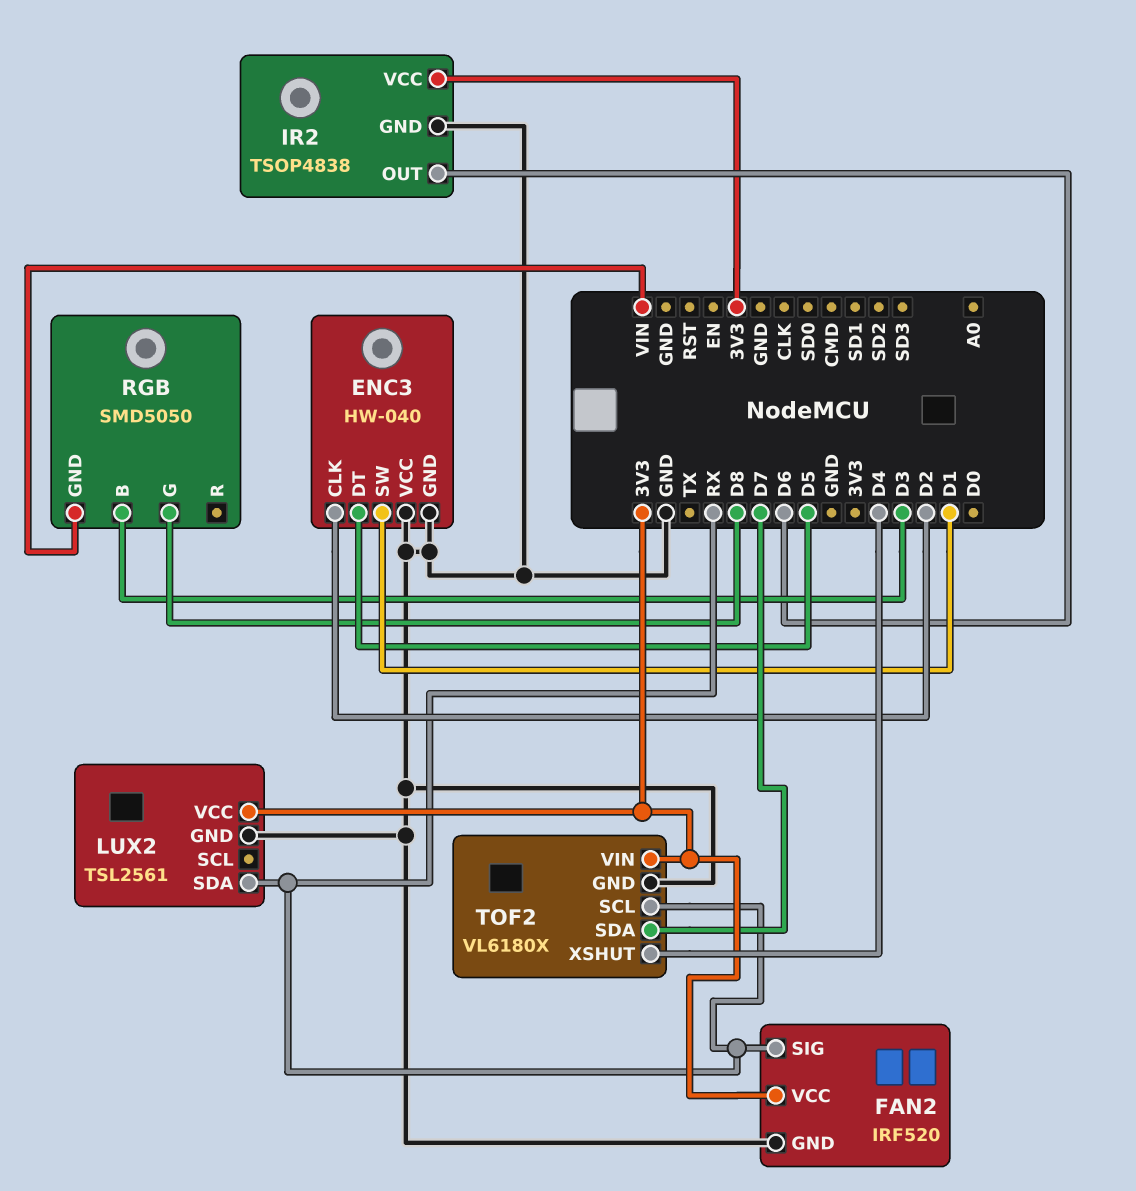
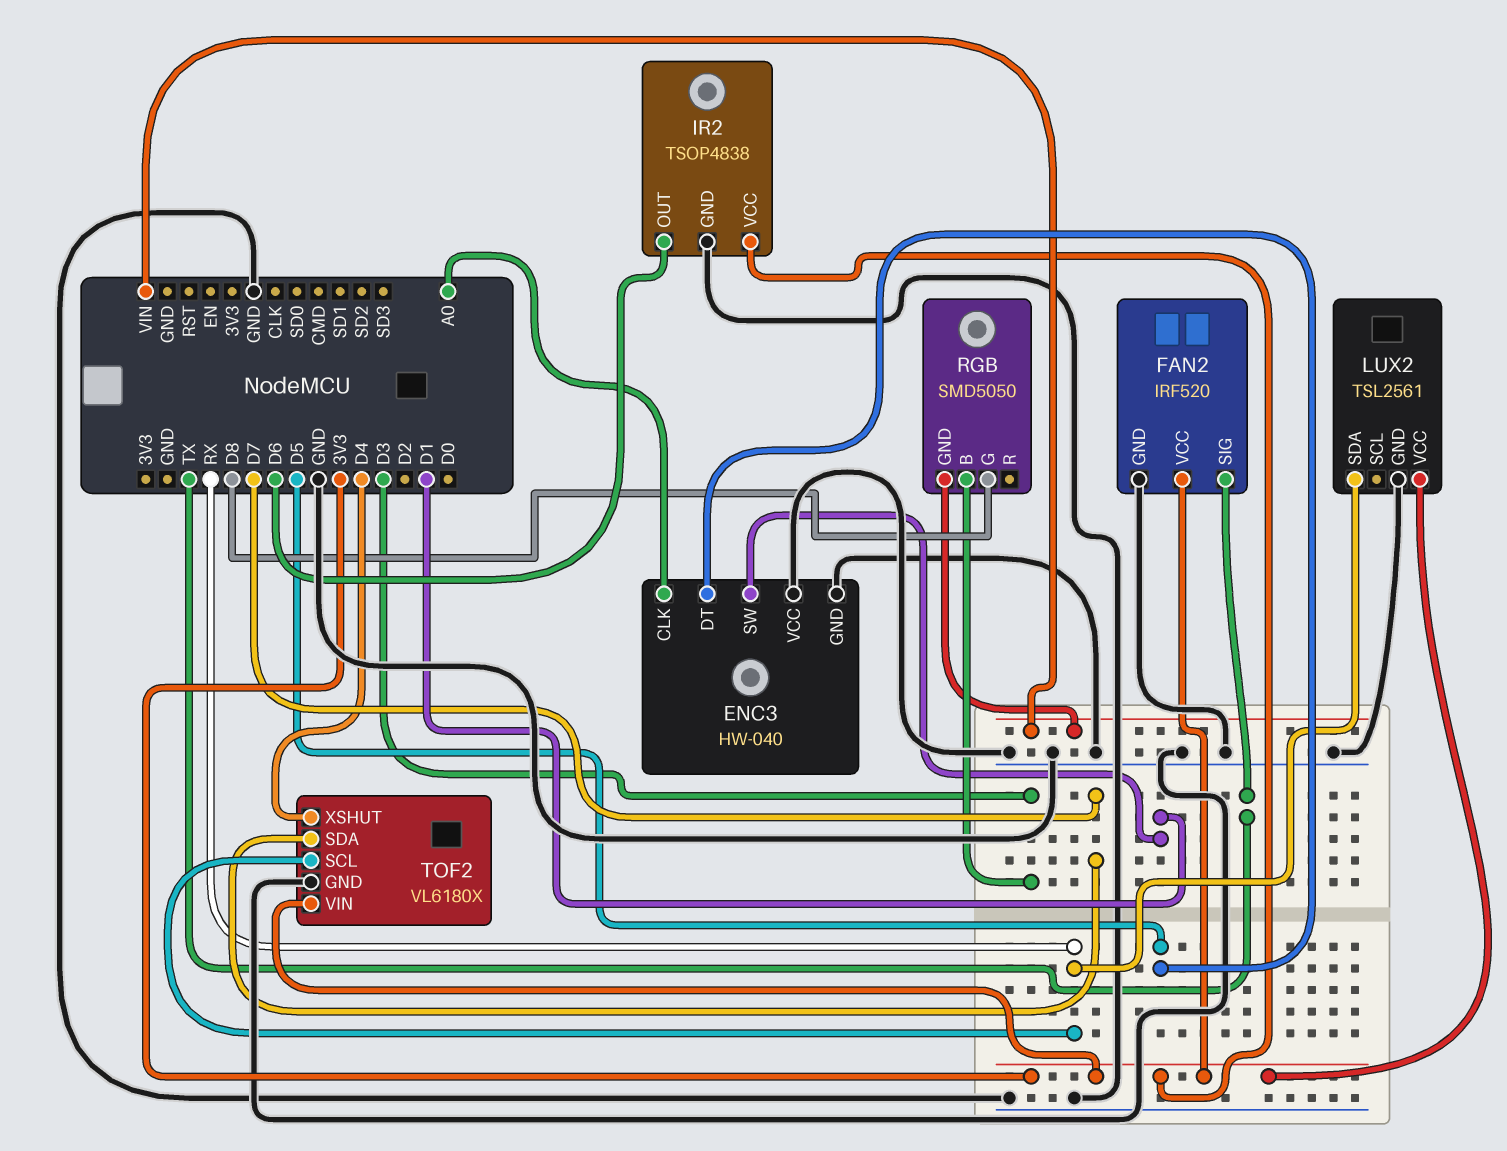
ENC3 pin CLK: D2 -> A0
FAN2 pin SIG: RX -> TX

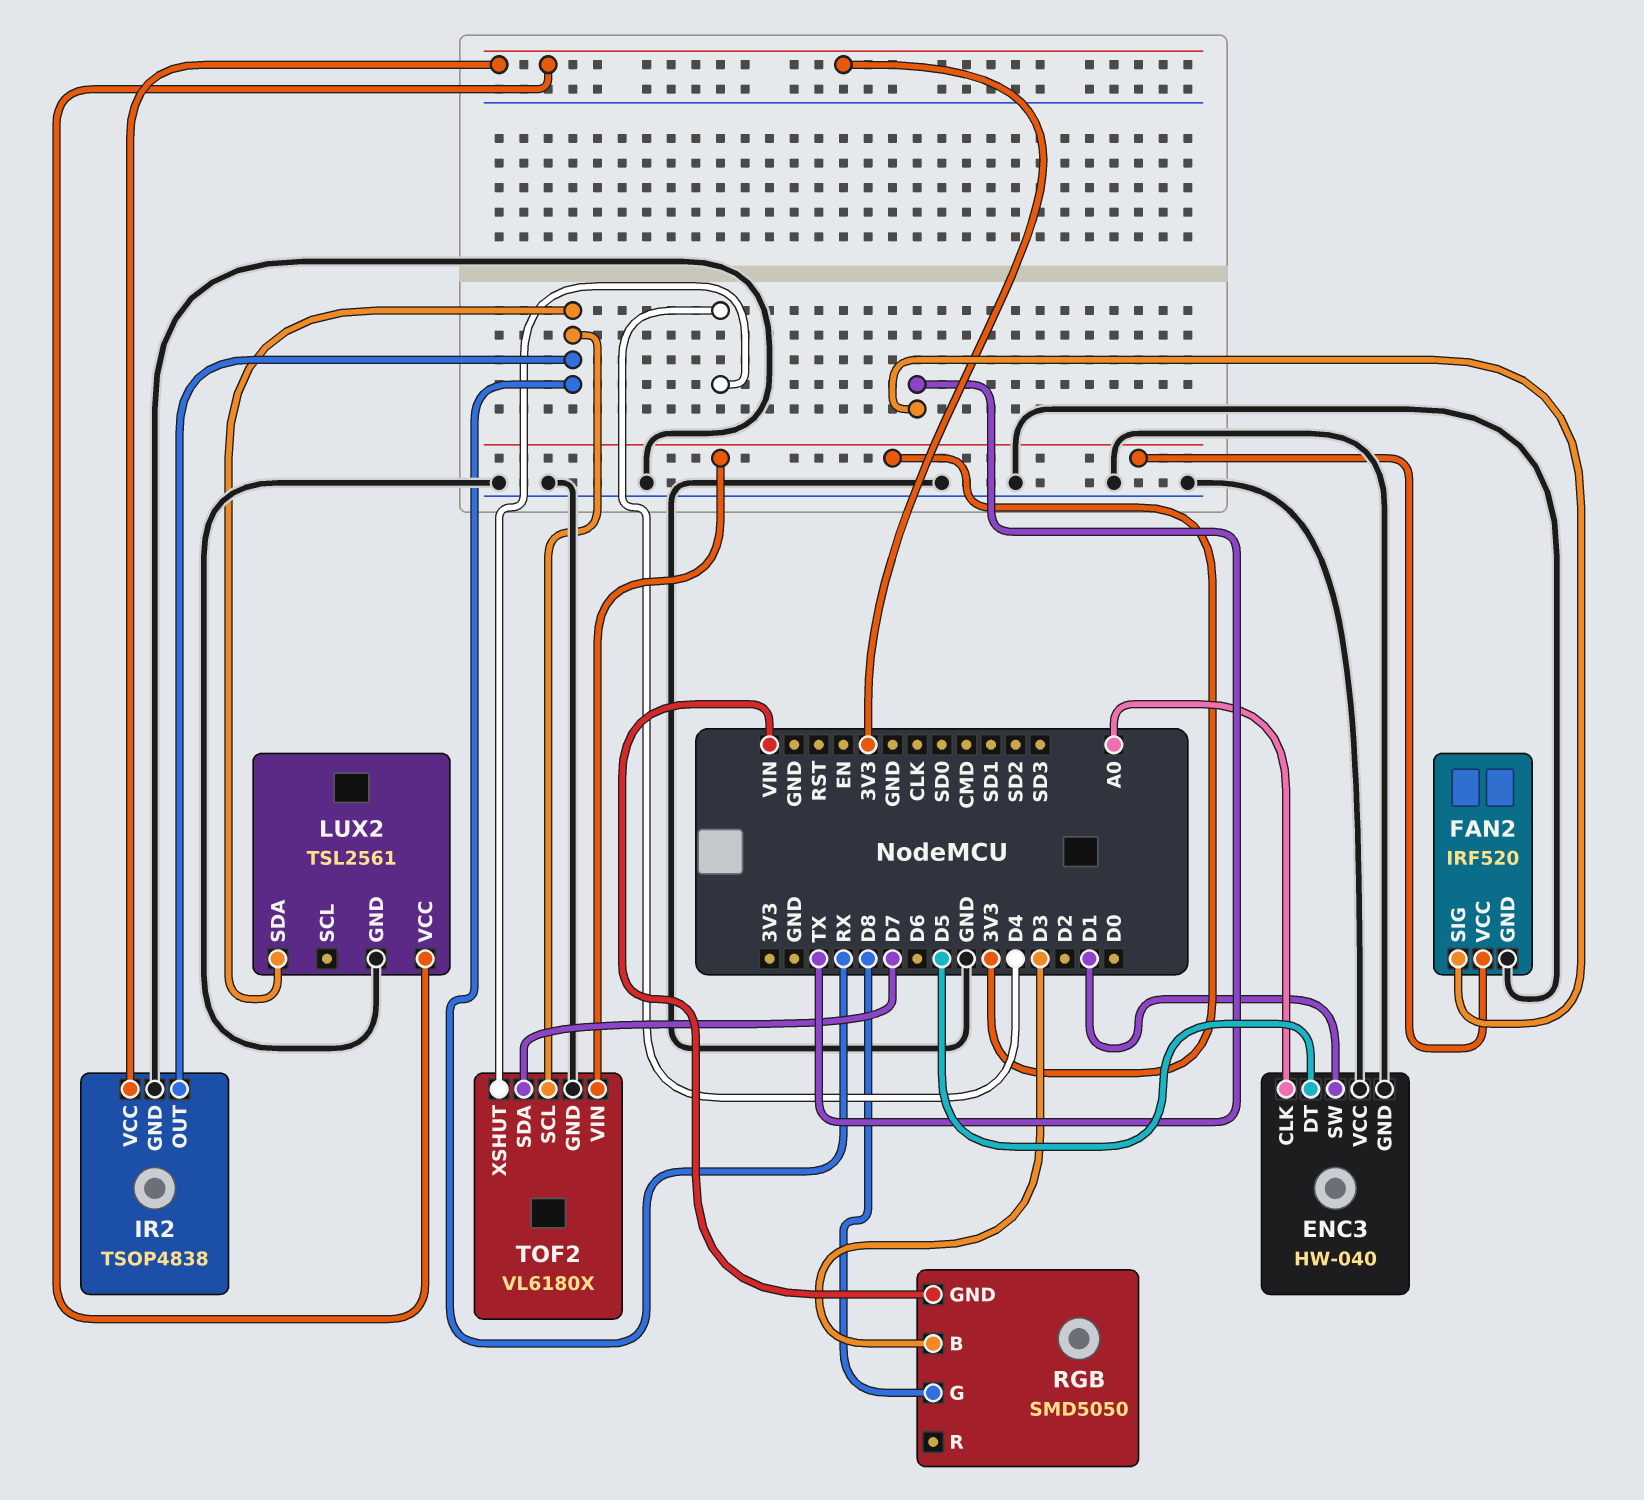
IR2 pin OUT: D6 -> RX

